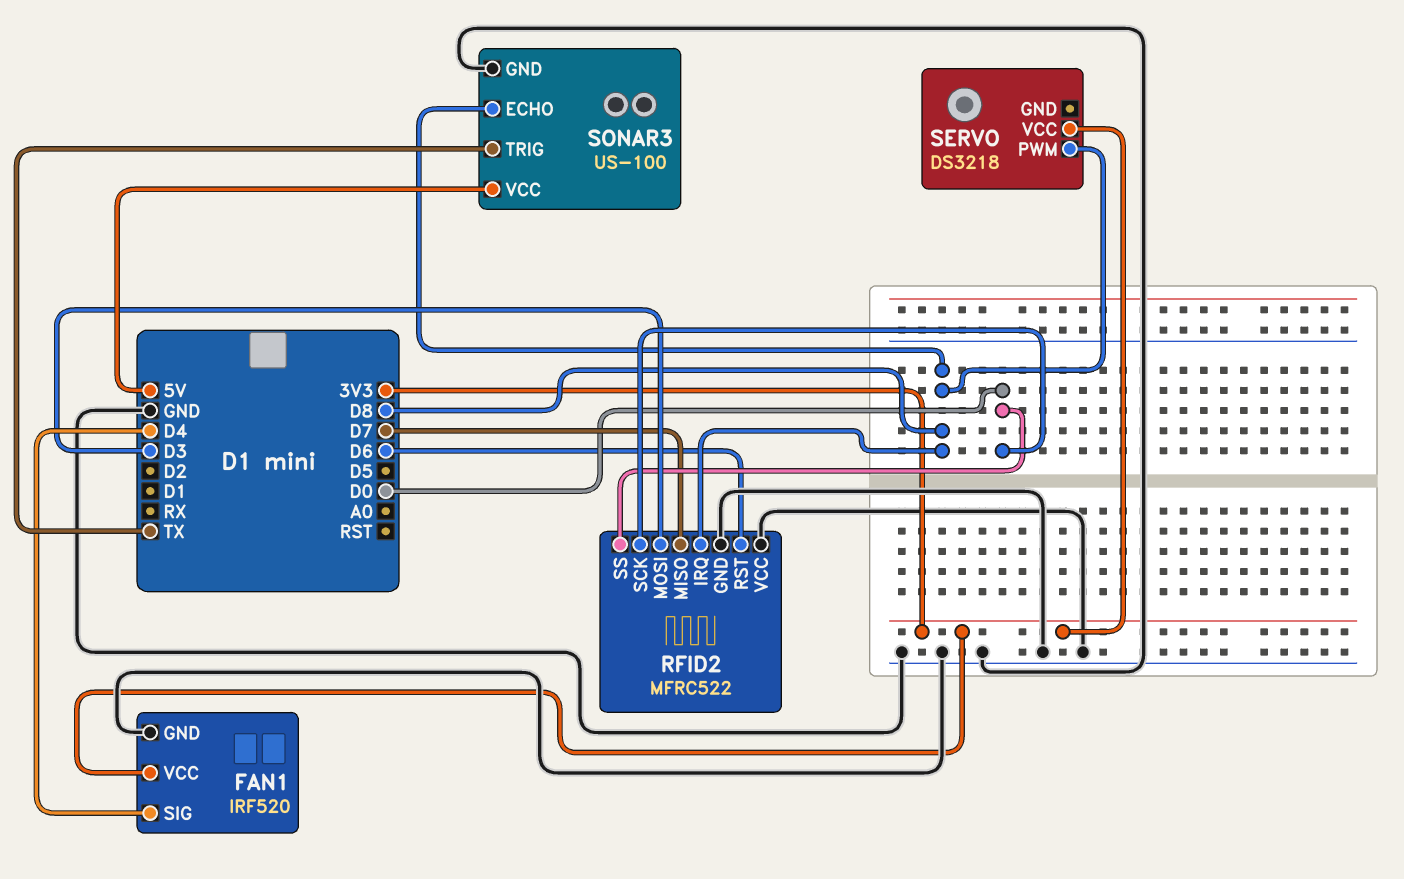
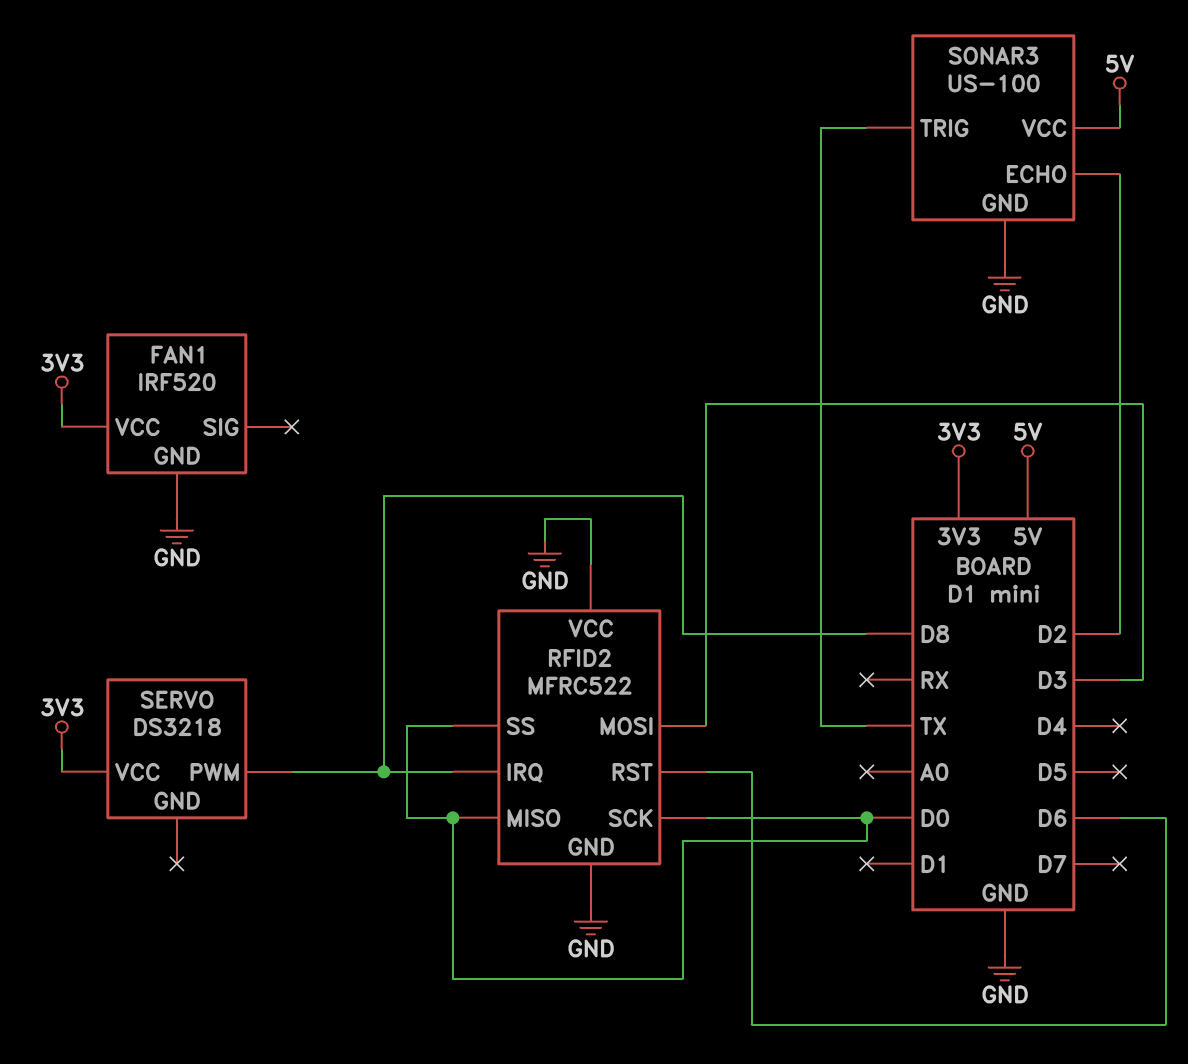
FAN1 pin SIG: D4 -> none
RFID2 pin MISO: D7 -> D0
SONAR3 pin ECHO: D8 -> D2

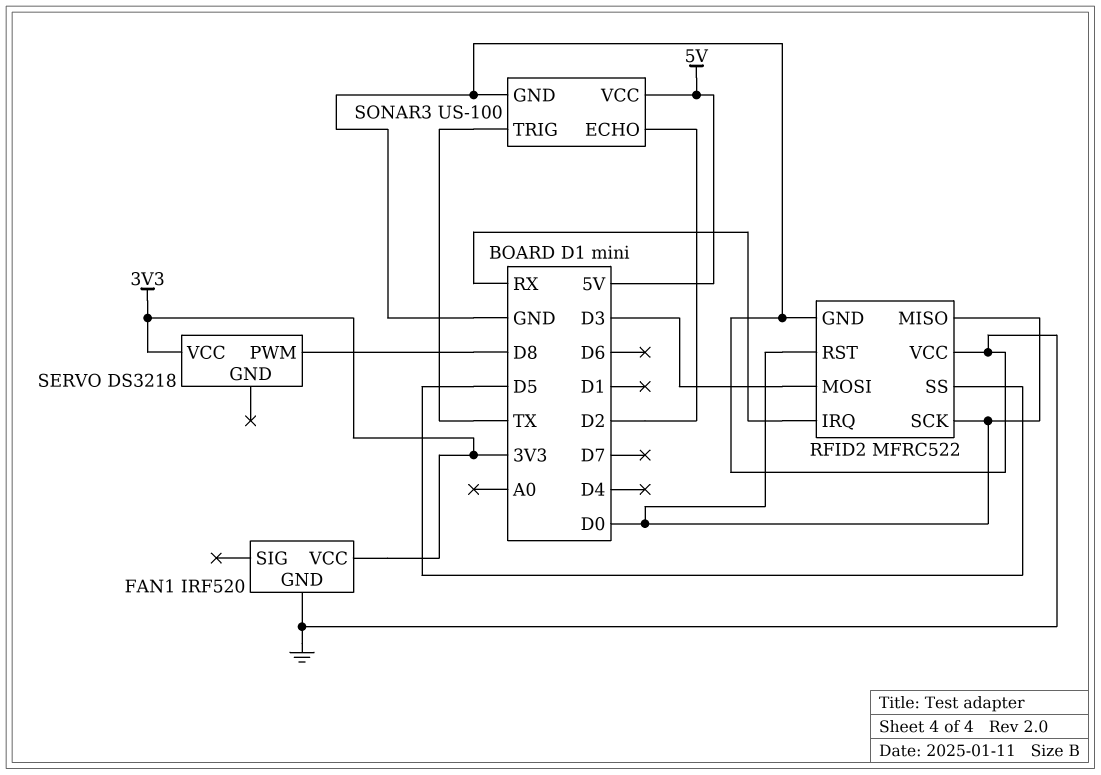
RFID2 pin IRQ: D8 -> RX
RFID2 pin RST: D6 -> D0
RFID2 pin SS: D0 -> D5

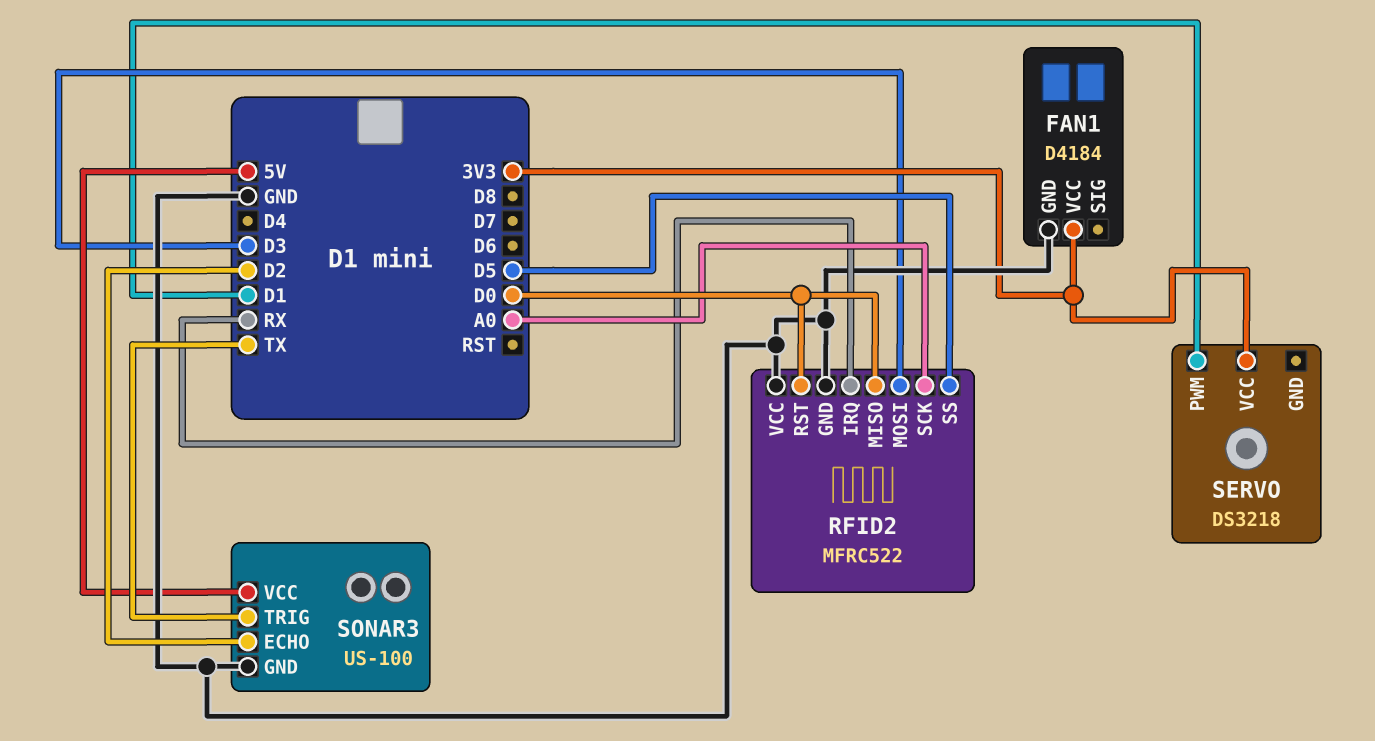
FAN1: IRF520 -> D4184
RFID2 pin SCK: D0 -> A0
SERVO pin PWM: D8 -> D1

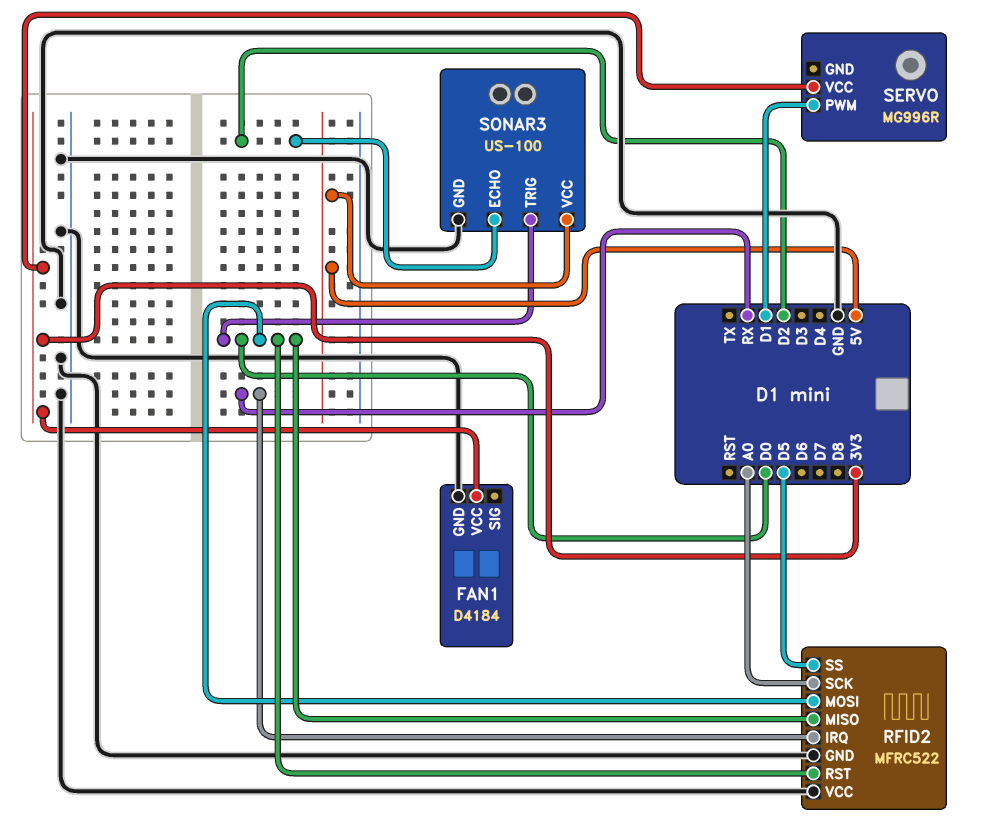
RFID2 pin MOSI: D3 -> D0
SERVO: DS3218 -> MG996R
SONAR3 pin TRIG: TX -> D0

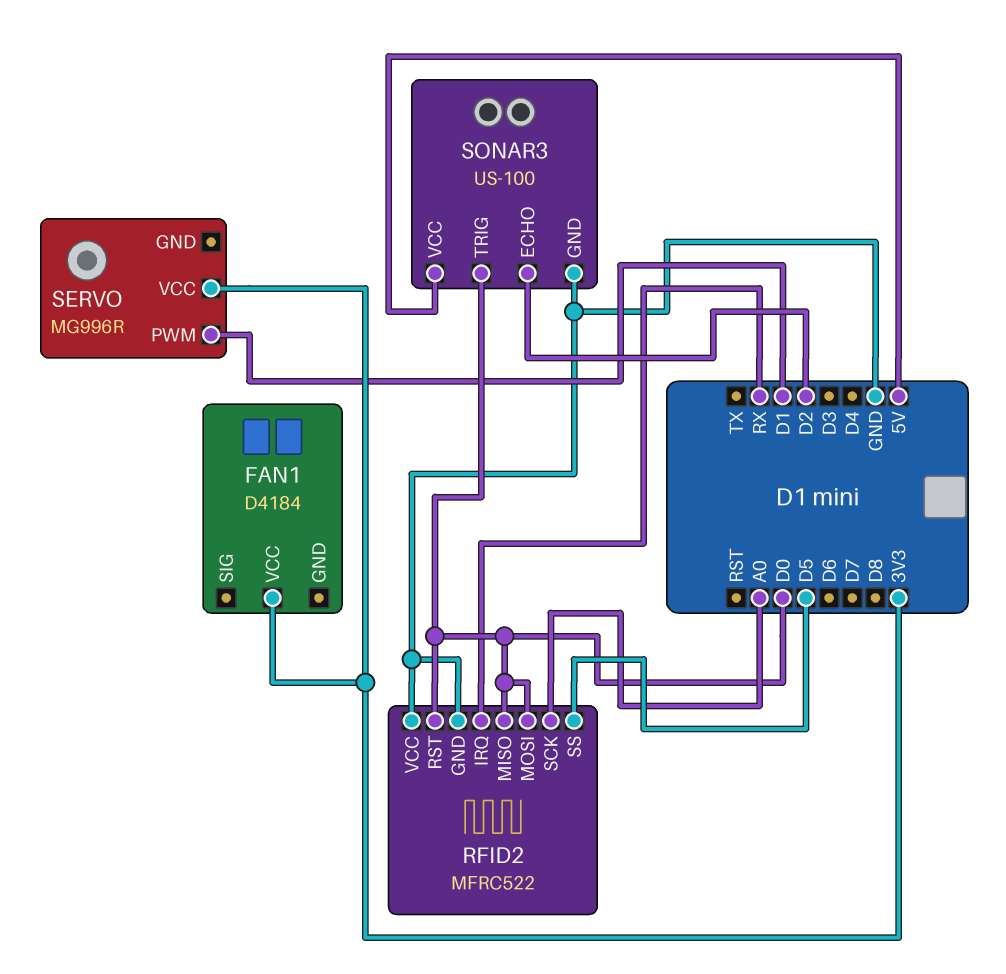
FAN1 pin GND: GND -> none

